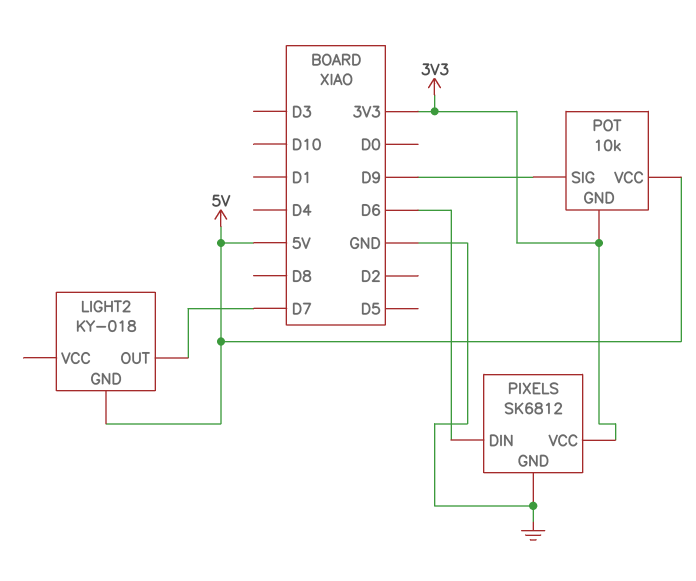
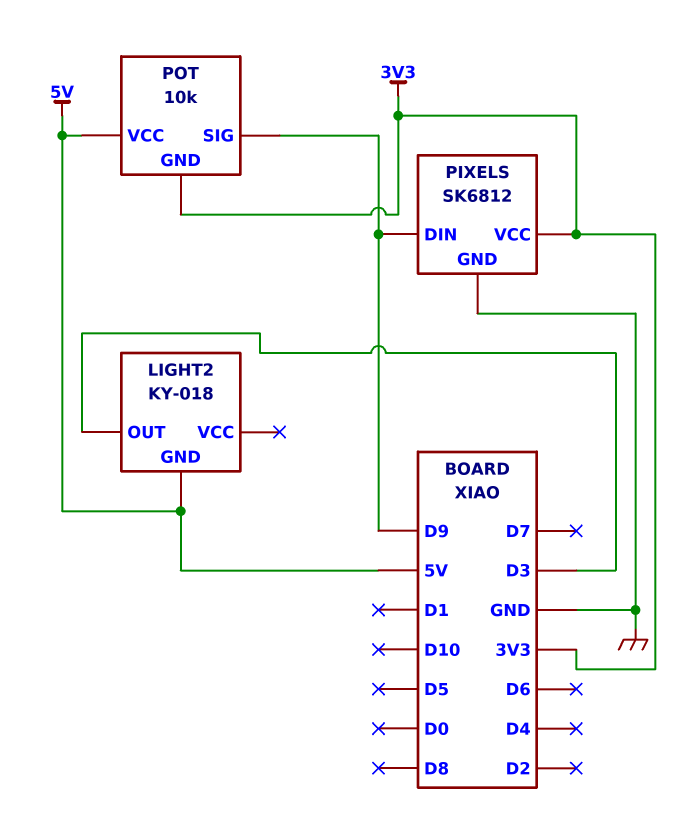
LIGHT2 pin OUT: D7 -> D3
PIXELS pin DIN: D6 -> D9

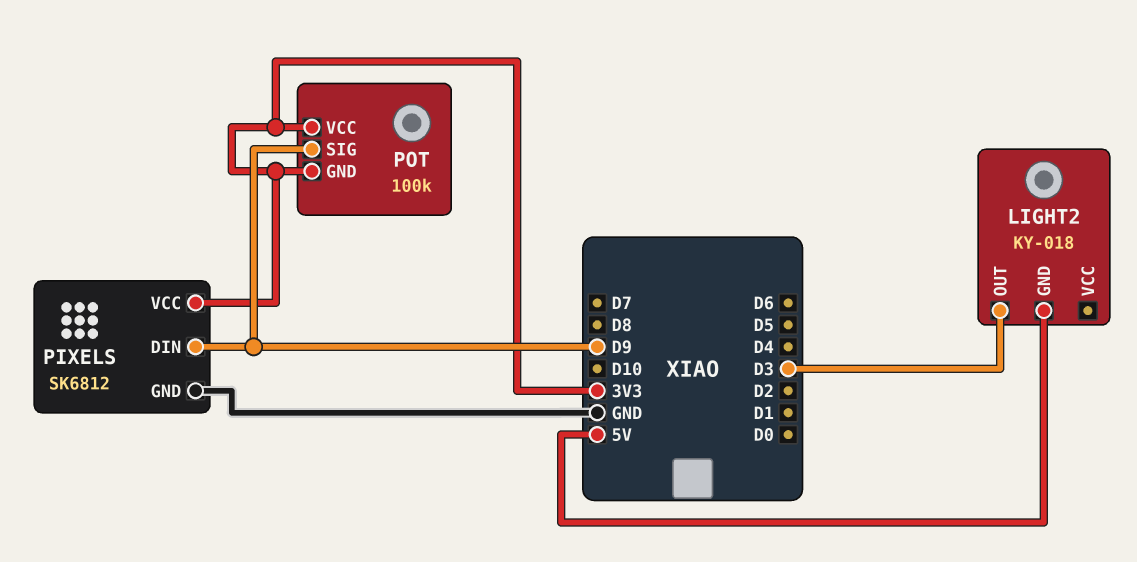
POT: 10k -> 100k
POT pin VCC: 5V -> 3V3

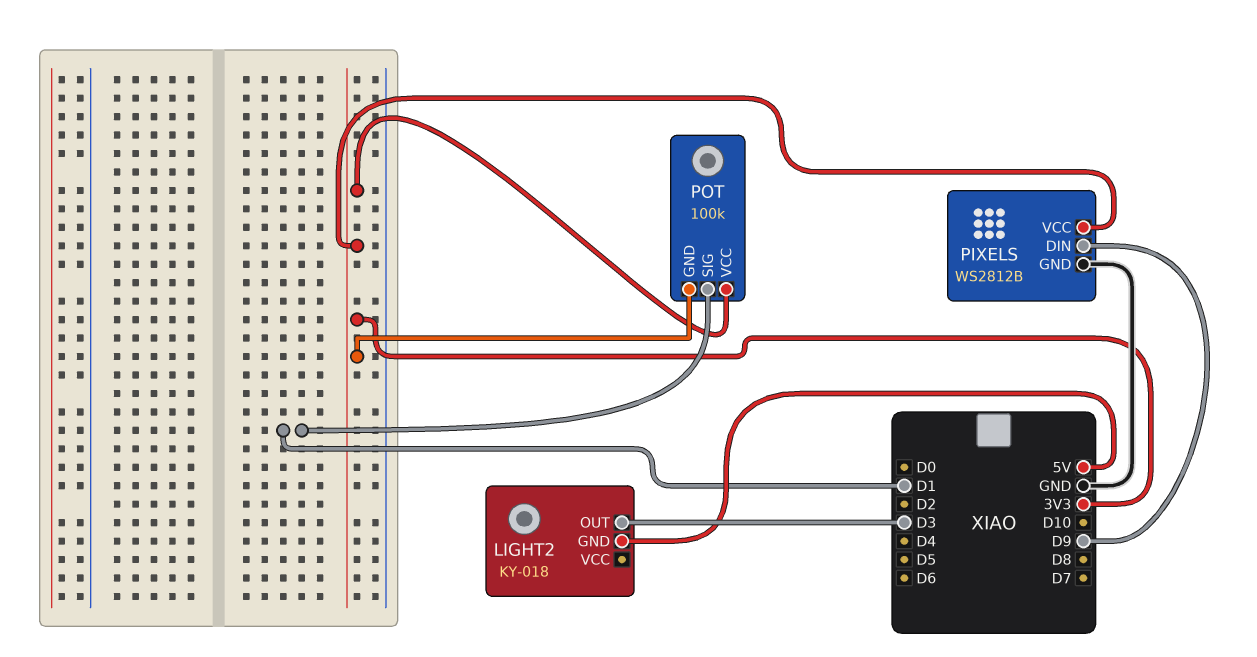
PIXELS: SK6812 -> WS2812B
POT pin SIG: D9 -> D1

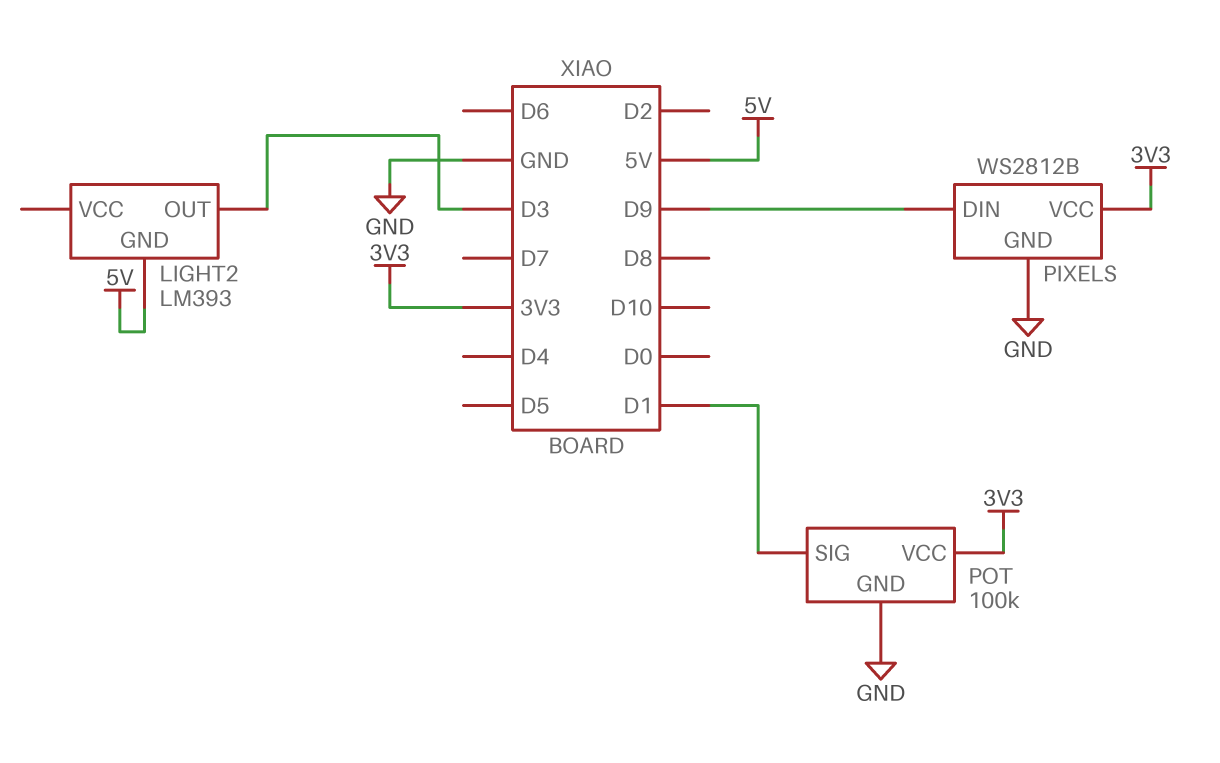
LIGHT2: KY-018 -> LM393
POT pin GND: 3V3 -> GND

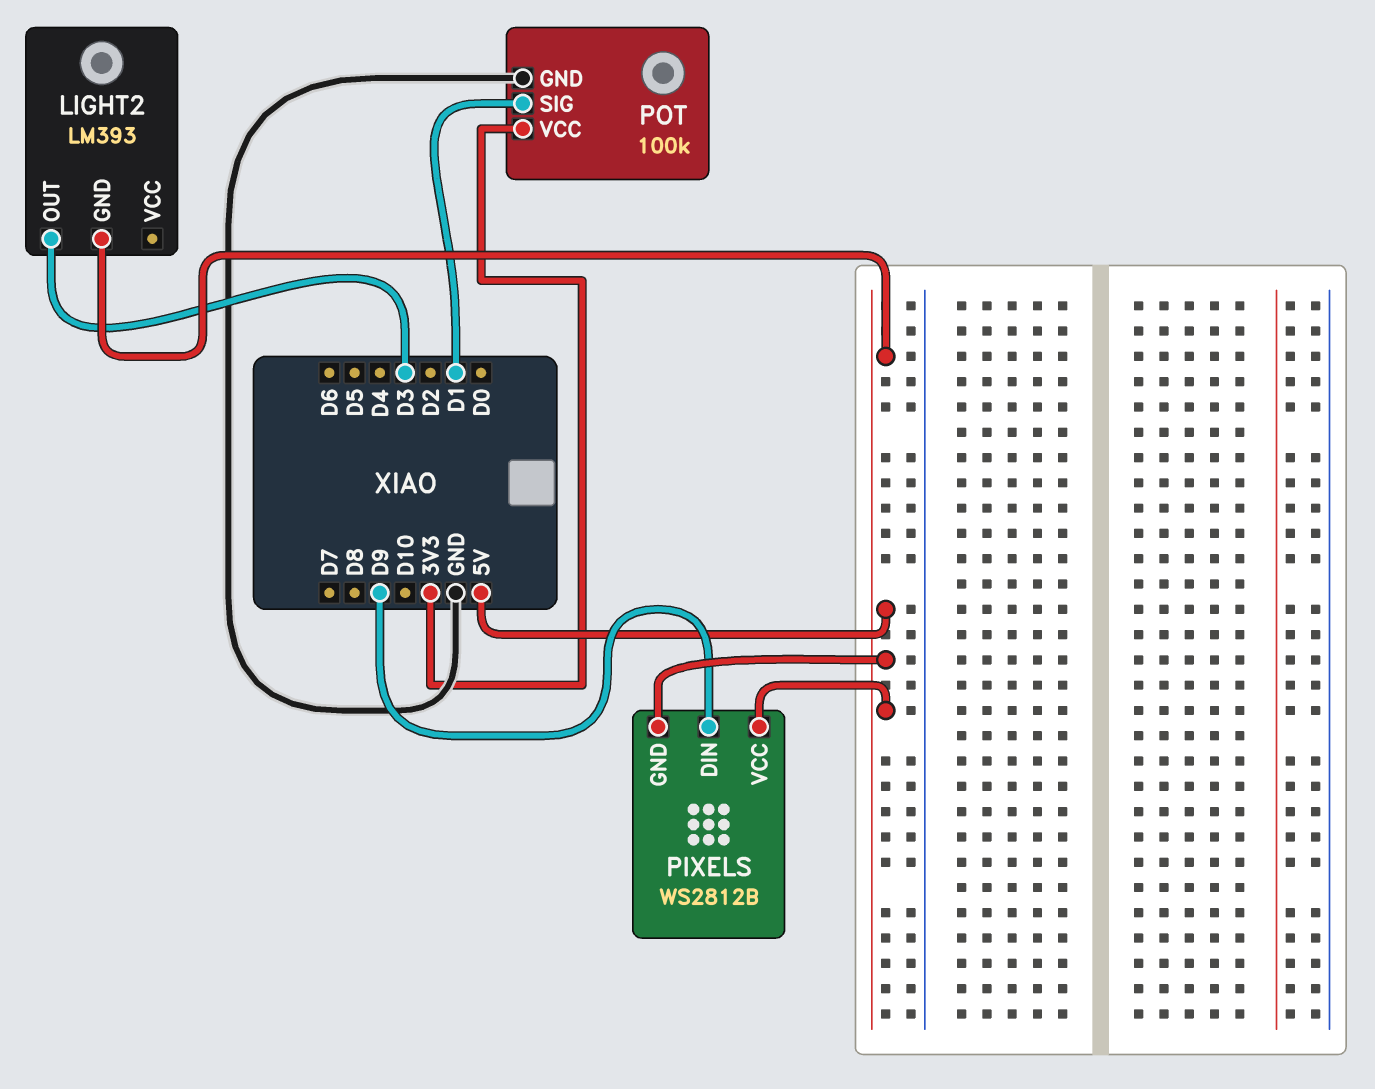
PIXELS pin GND: GND -> 5V
PIXELS pin VCC: 3V3 -> 5V

